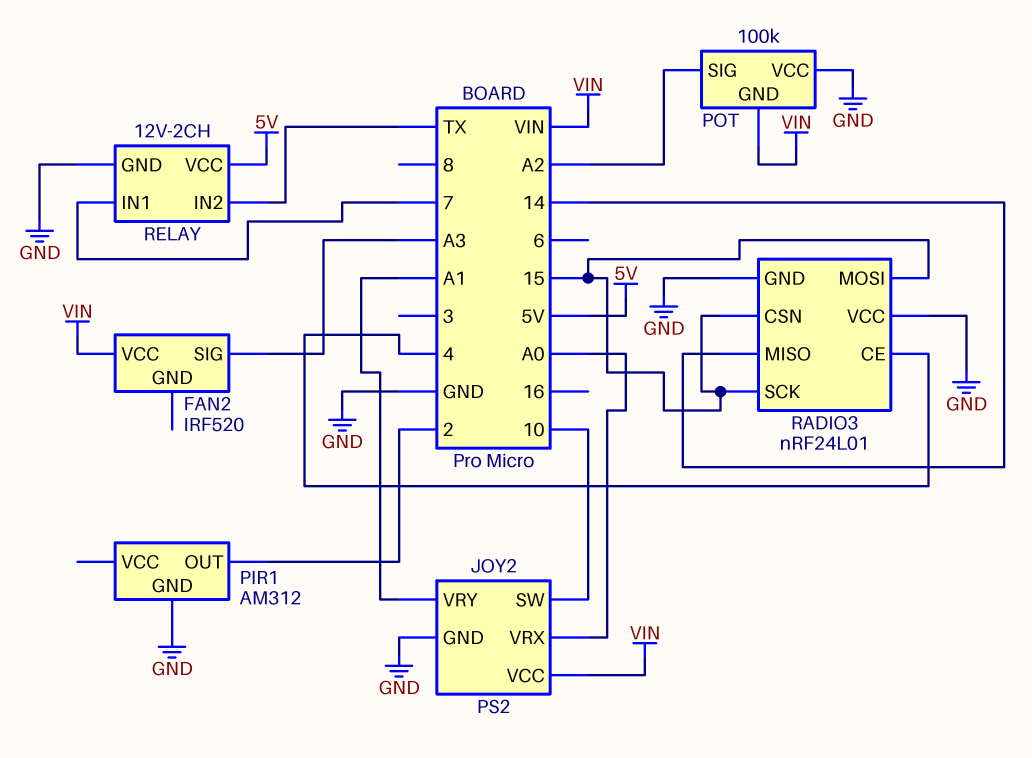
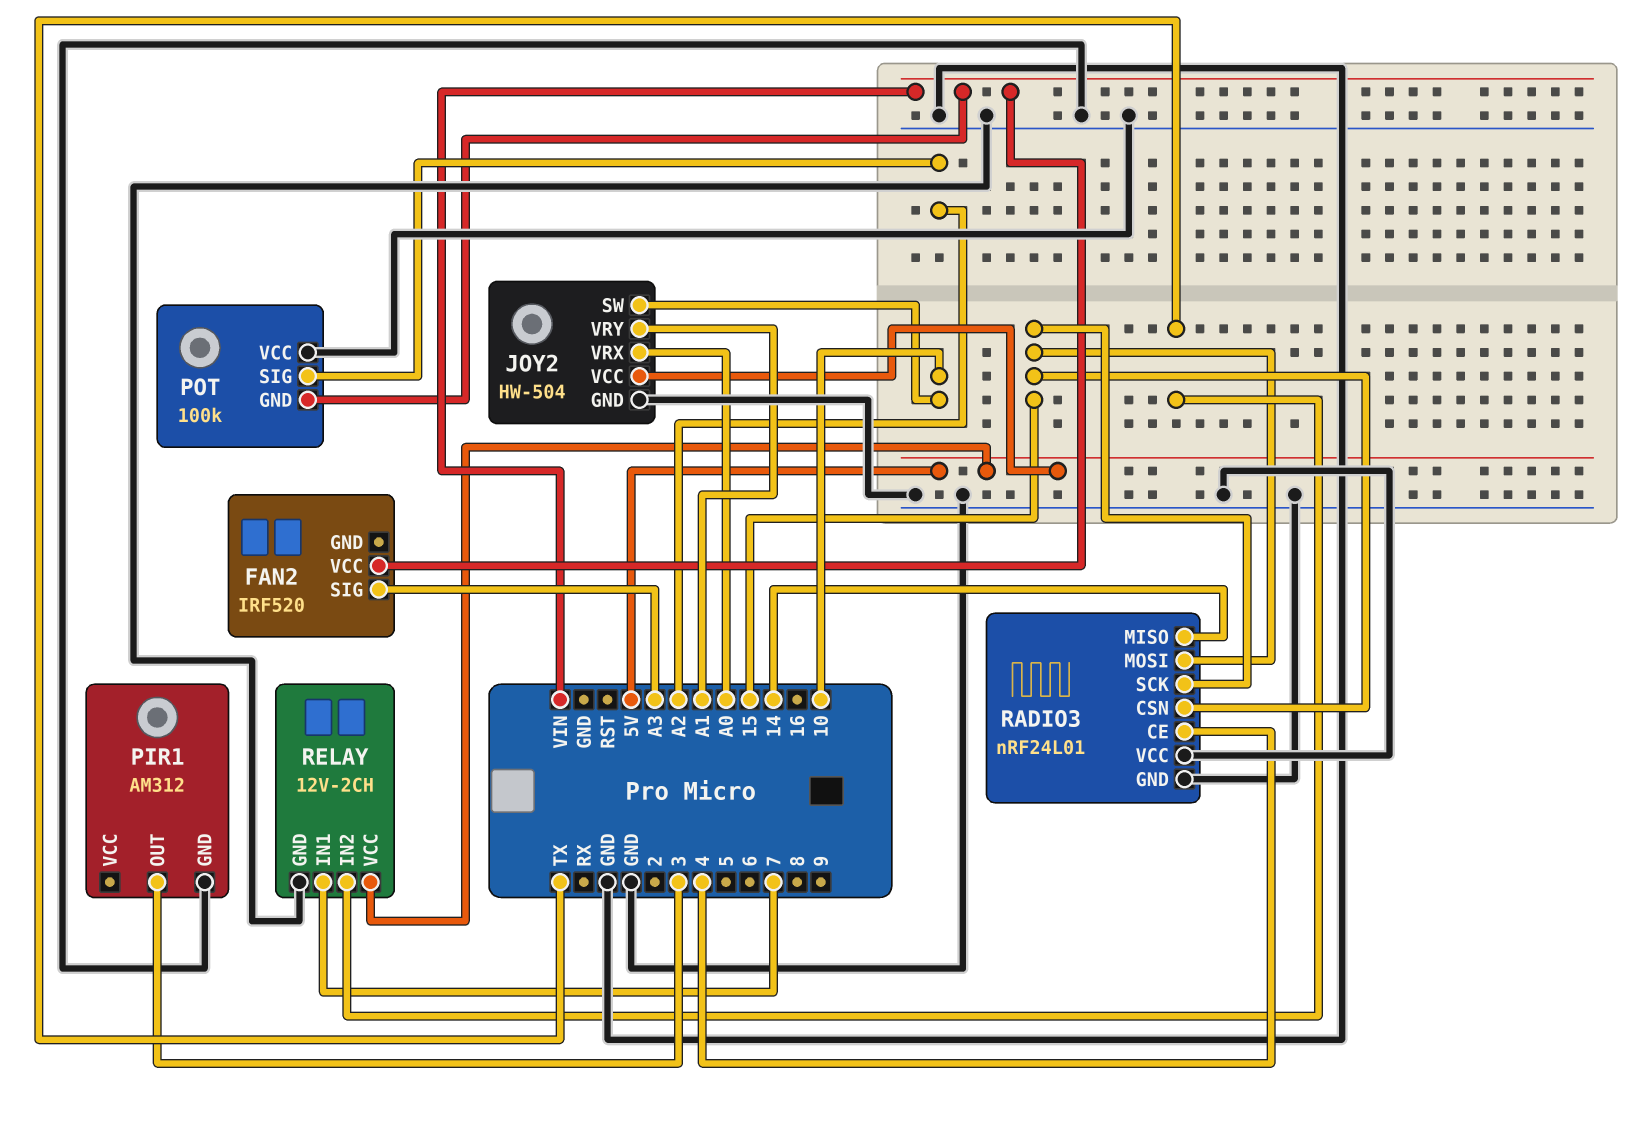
JOY2: PS2 -> HW-504
JOY2 pin VCC: VIN -> 5V
PIR1 pin OUT: 2 -> 3

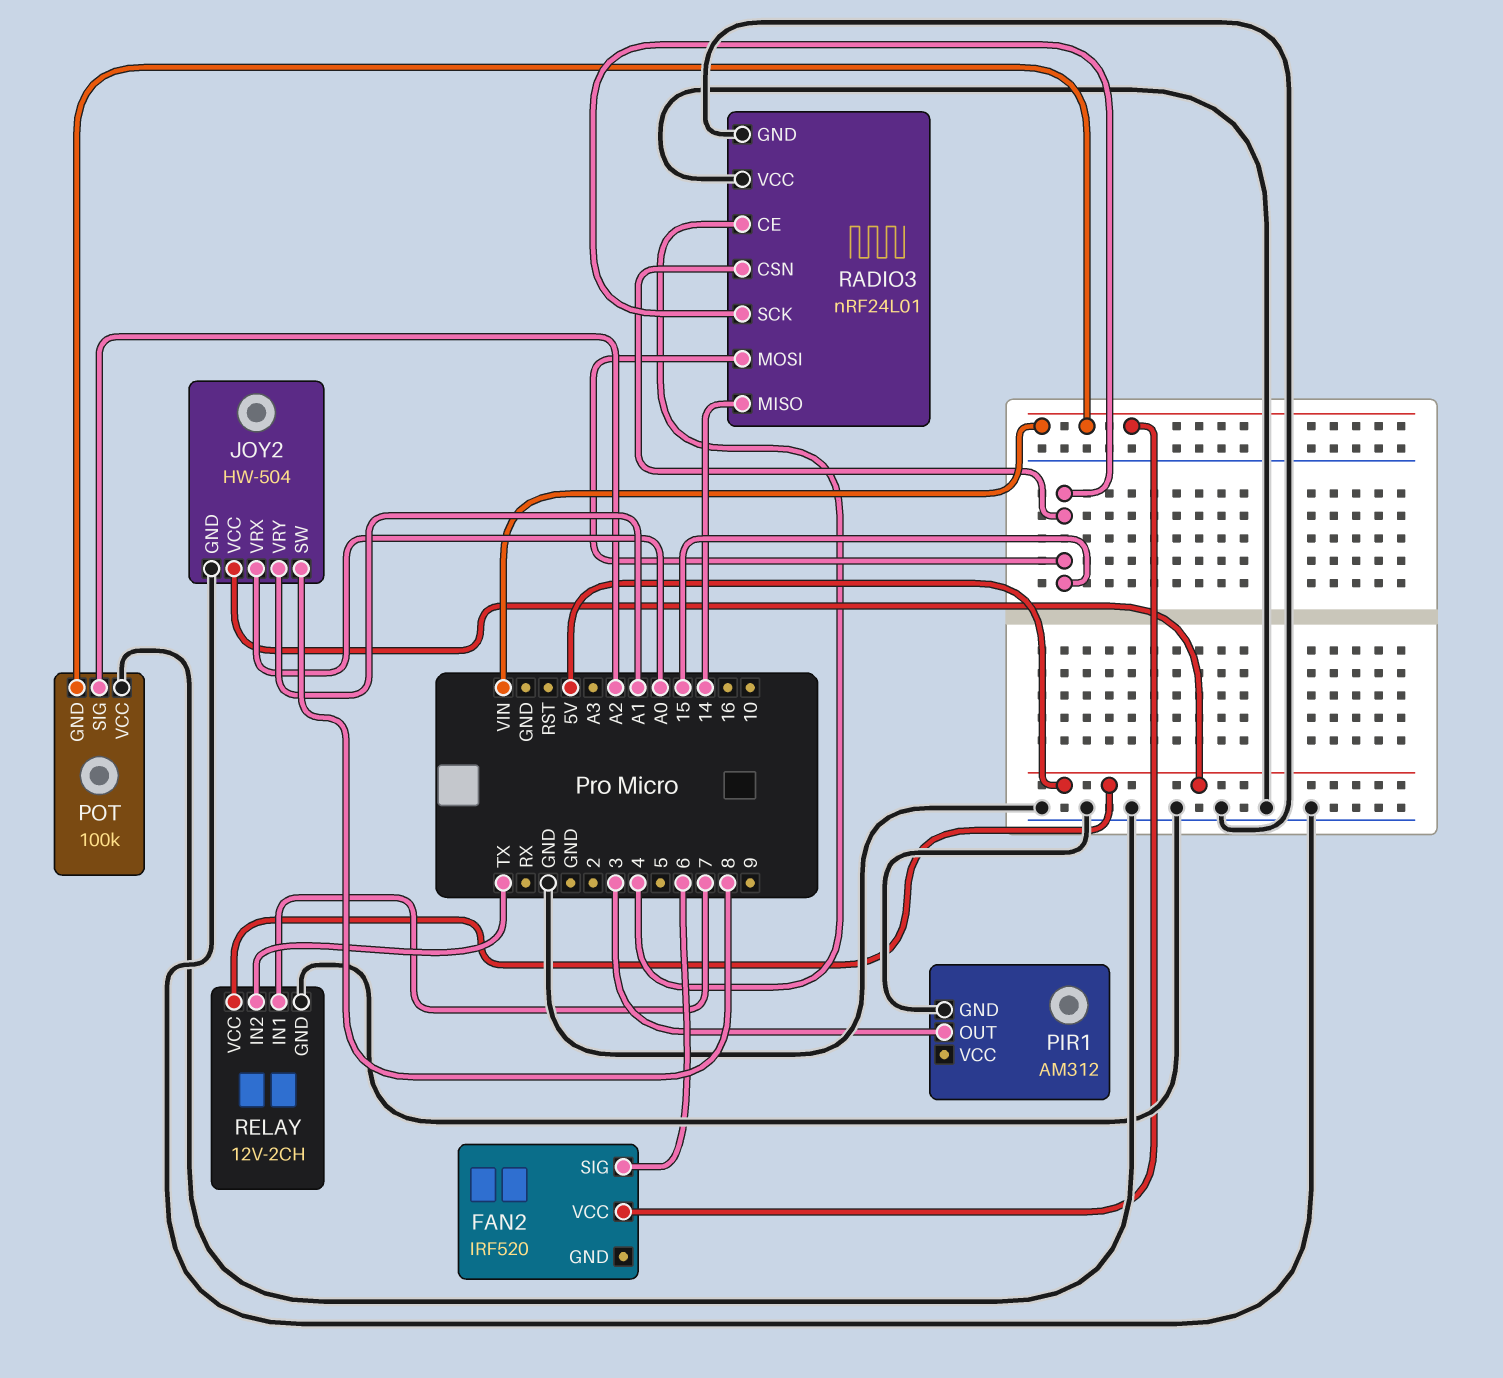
FAN2 pin SIG: A3 -> 6
JOY2 pin SW: 10 -> 8

